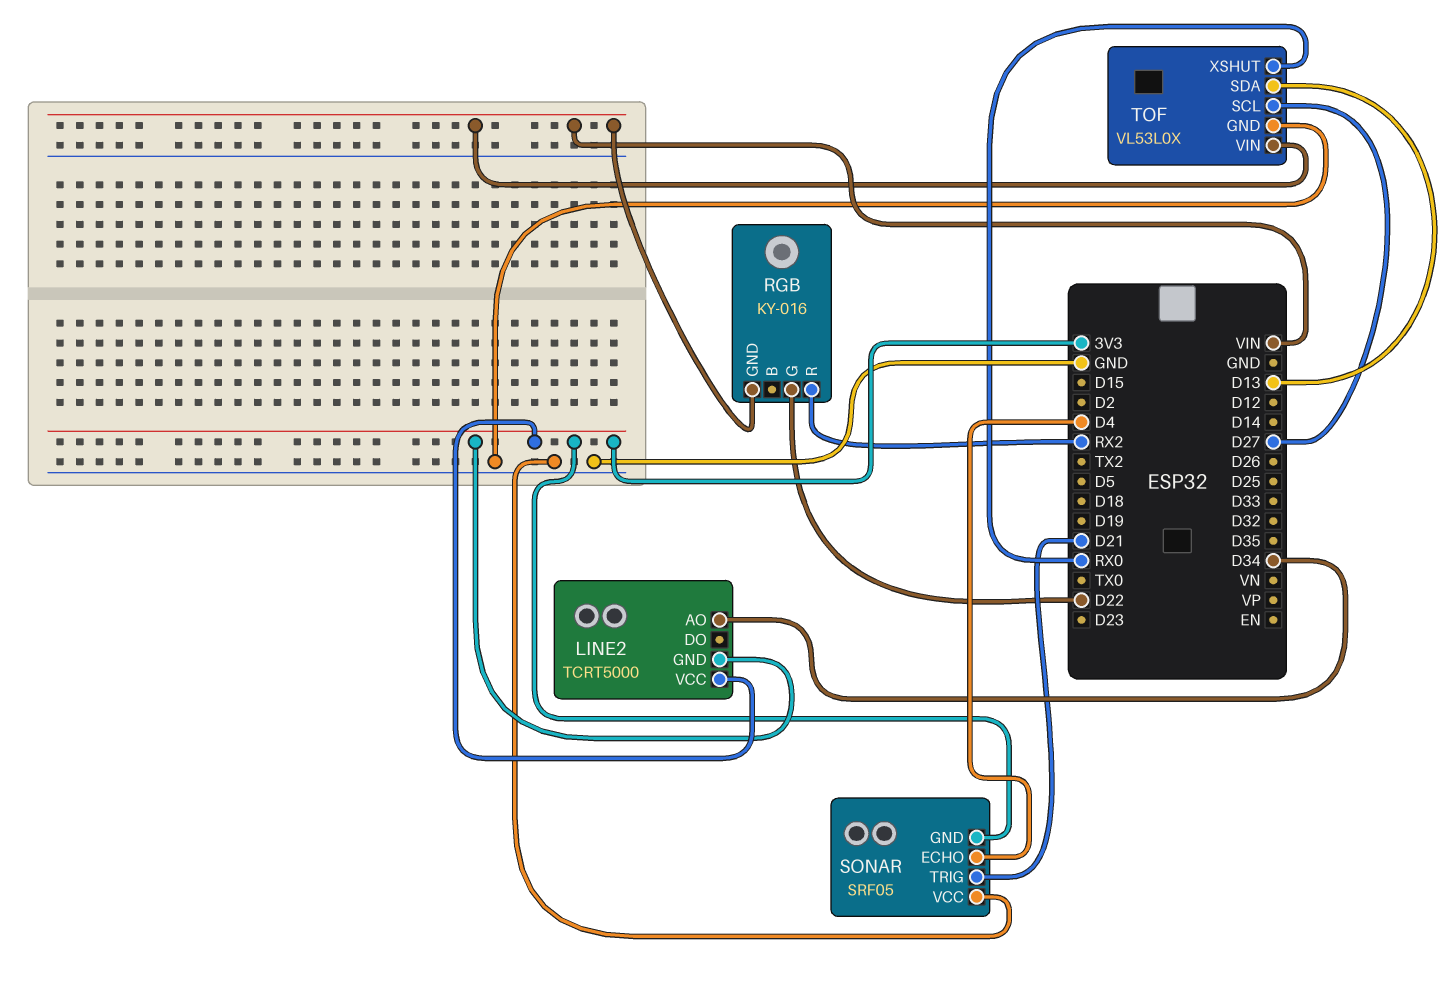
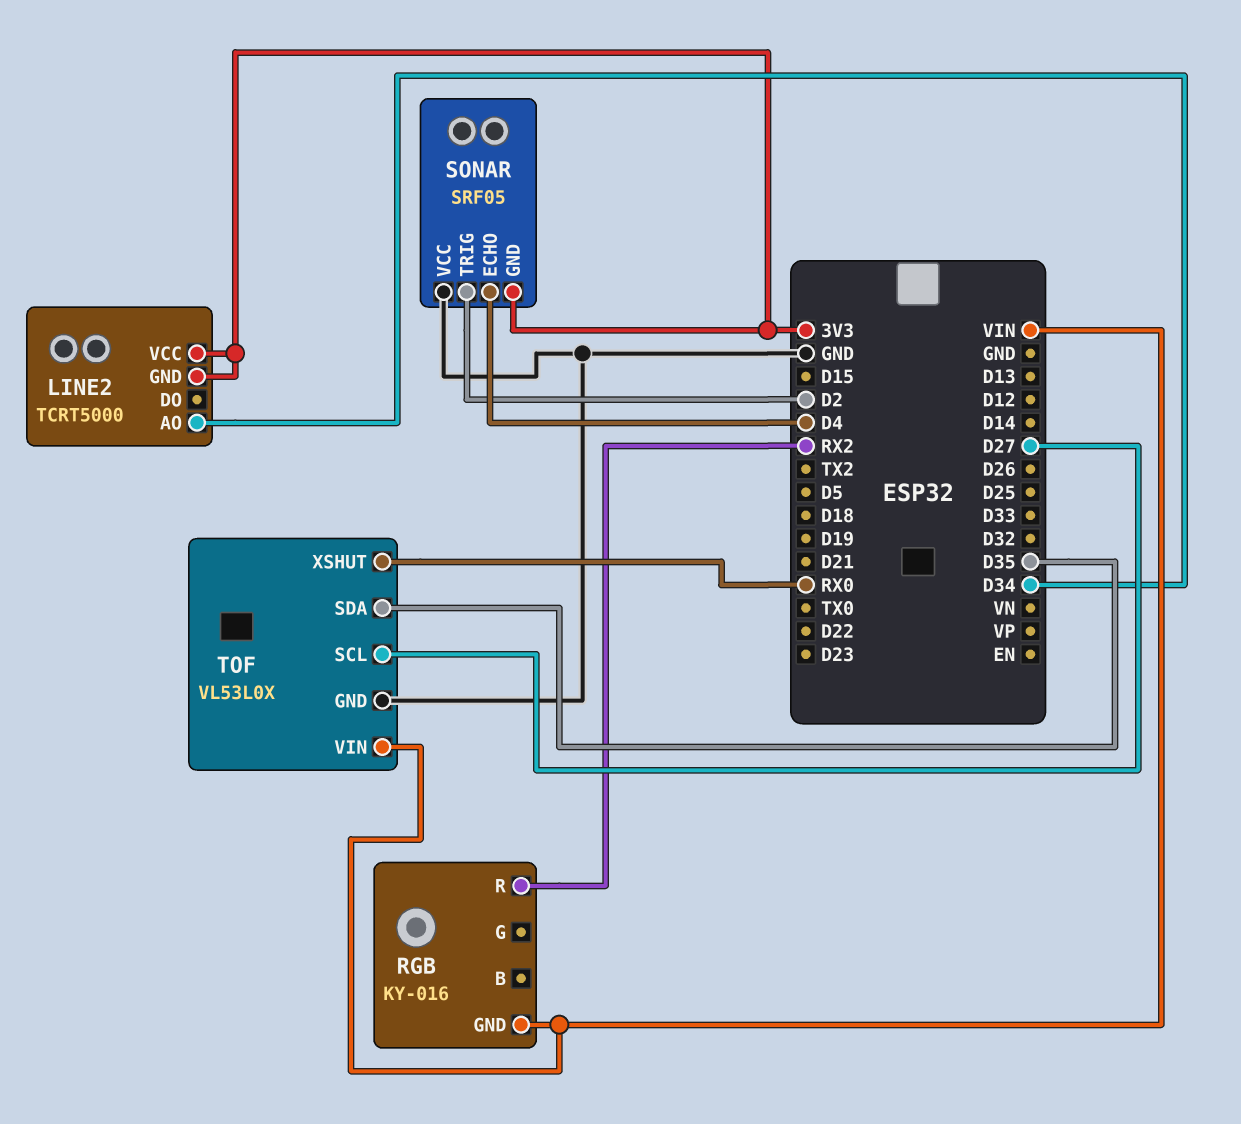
RGB pin G: D22 -> none
SONAR pin TRIG: D21 -> D2
TOF pin SDA: D13 -> D35

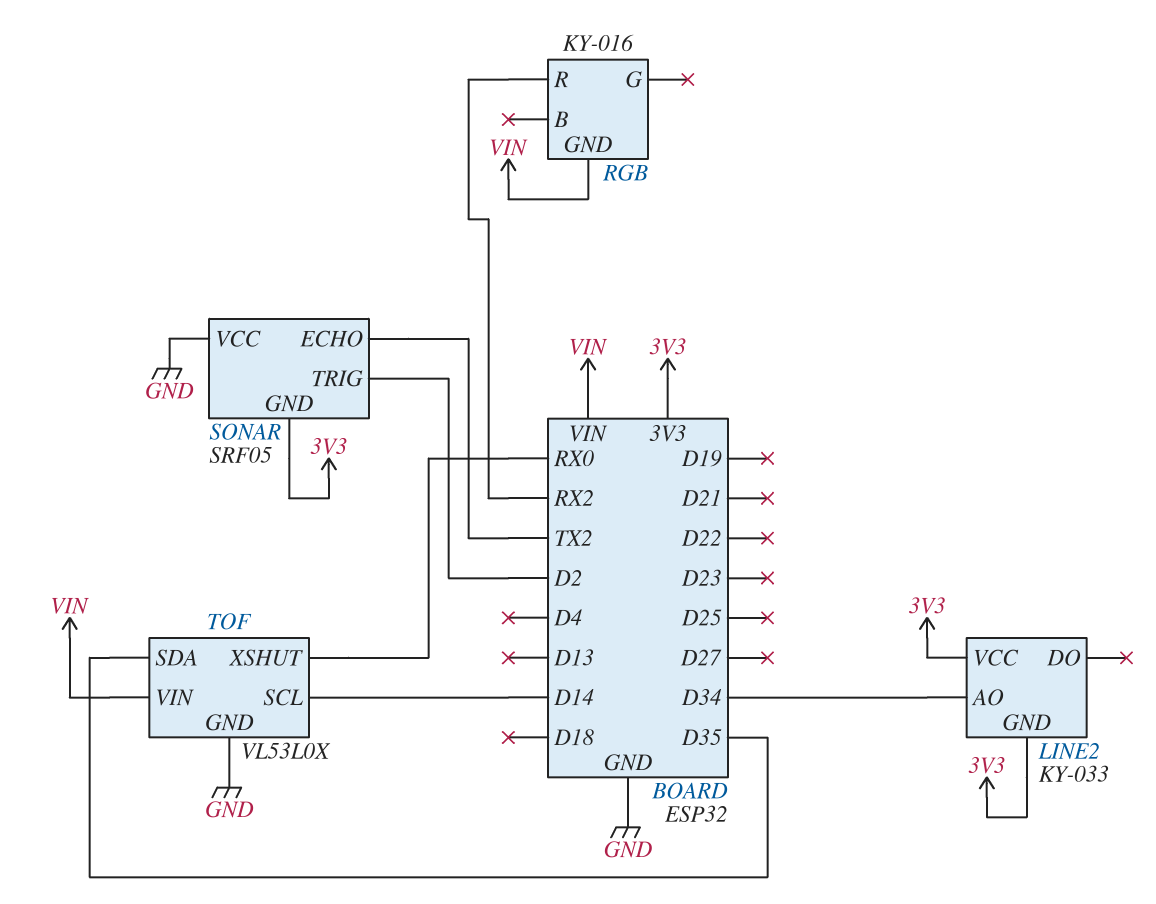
LINE2: TCRT5000 -> KY-033
SONAR pin ECHO: D4 -> TX2
TOF pin SCL: D27 -> D14

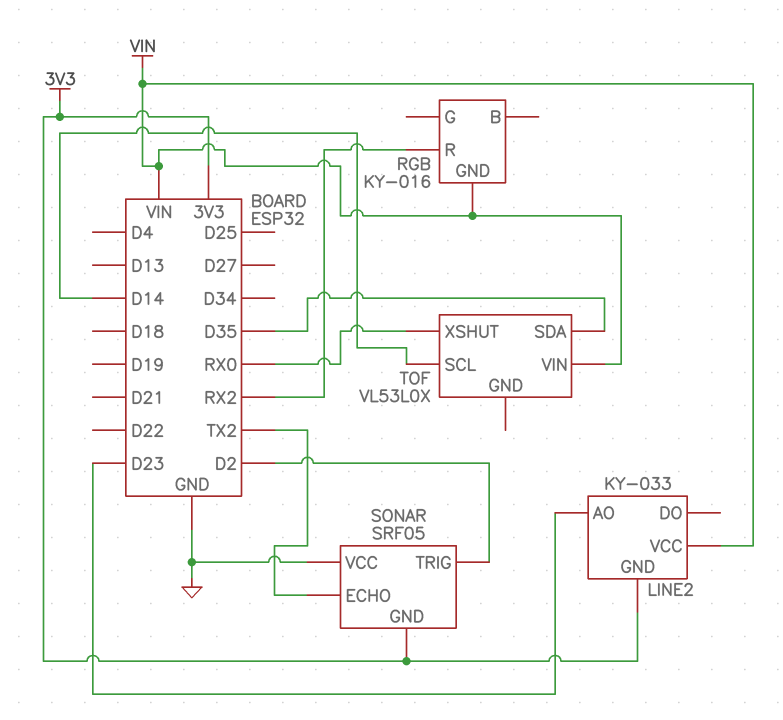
LINE2 pin AO: D34 -> D23
LINE2 pin VCC: 3V3 -> VIN
TOF pin GND: GND -> none

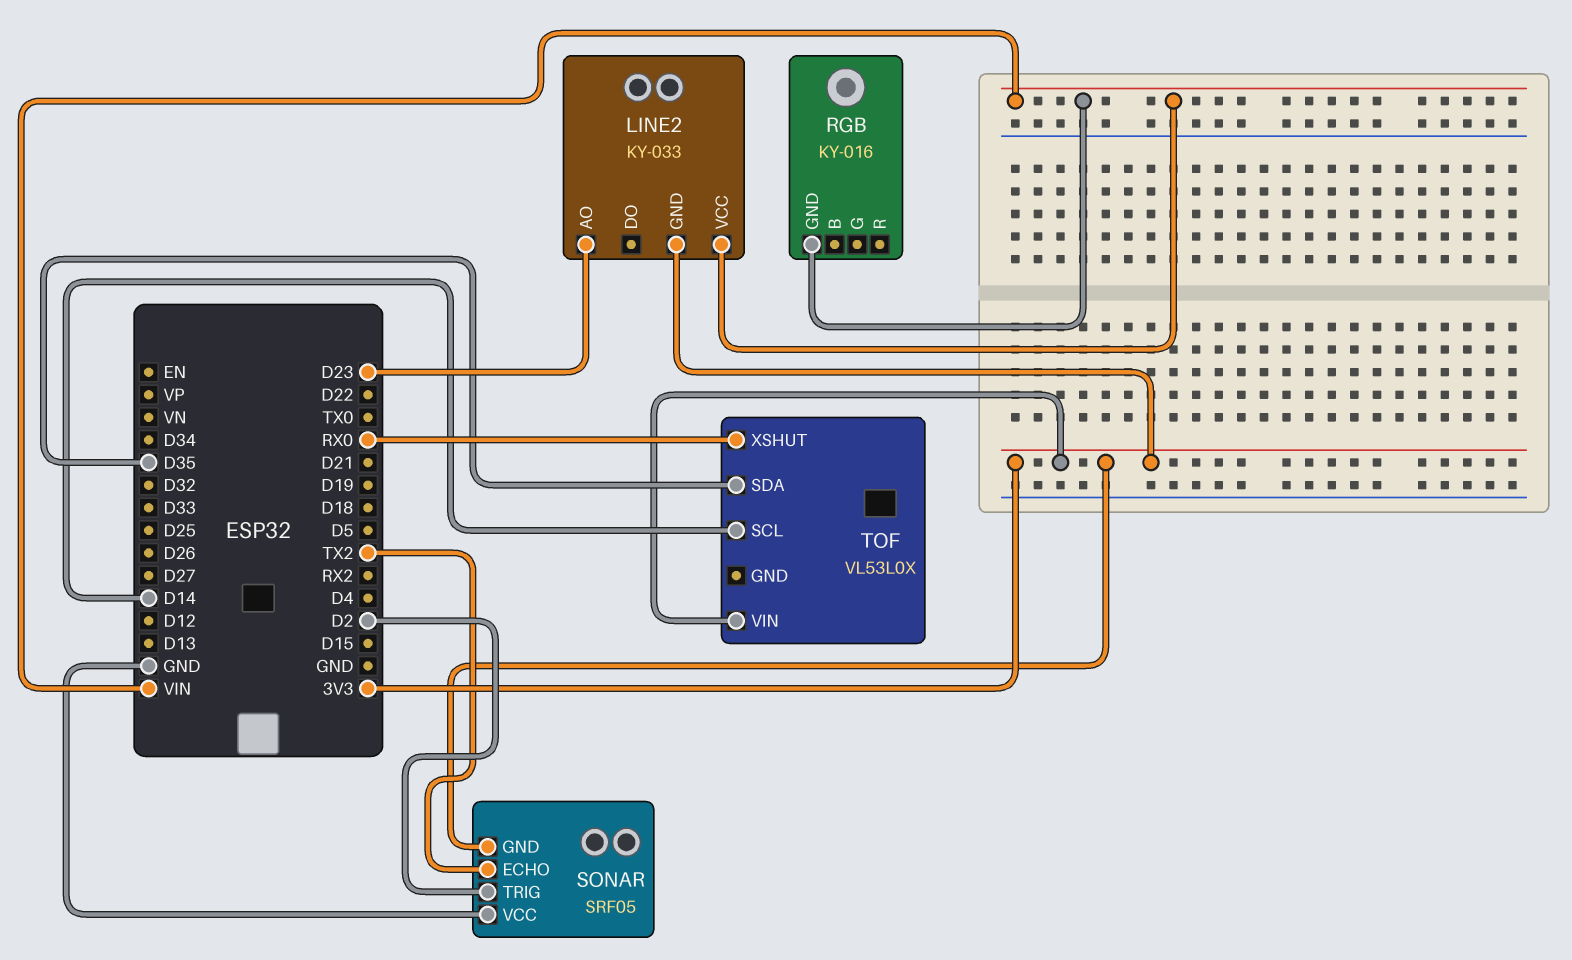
RGB pin R: RX2 -> none
TOF pin VIN: VIN -> 3V3

